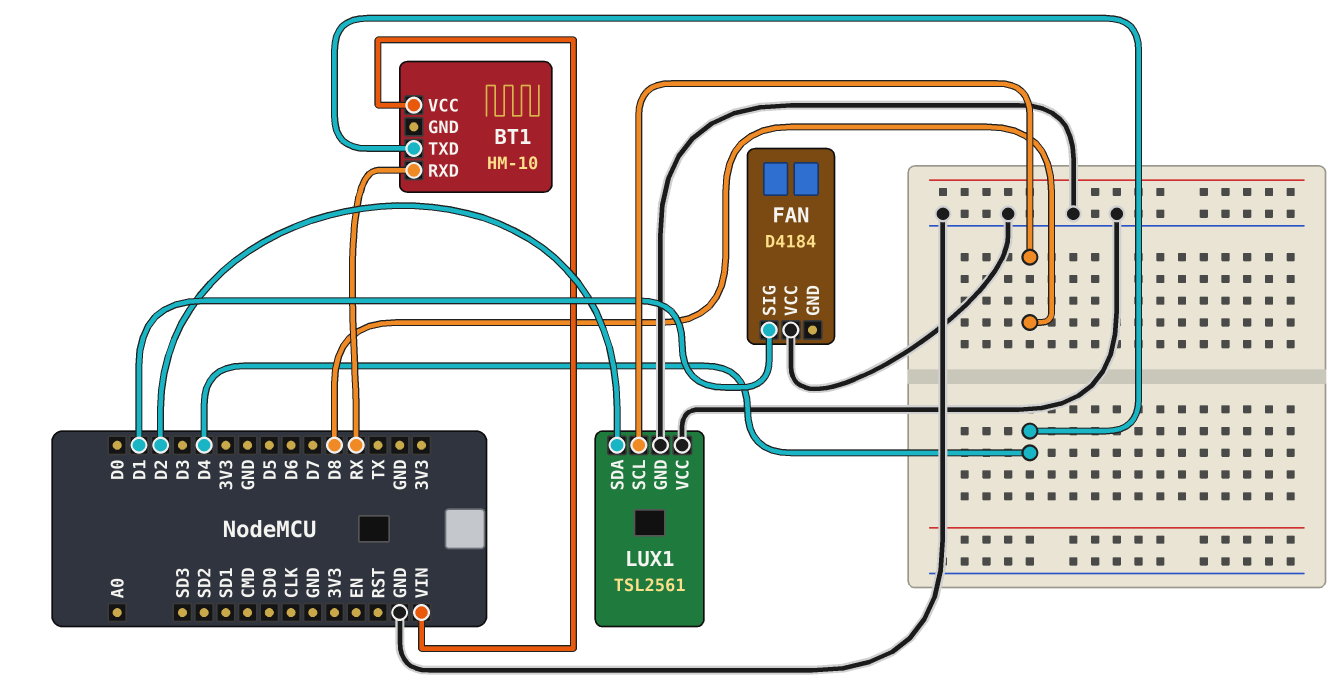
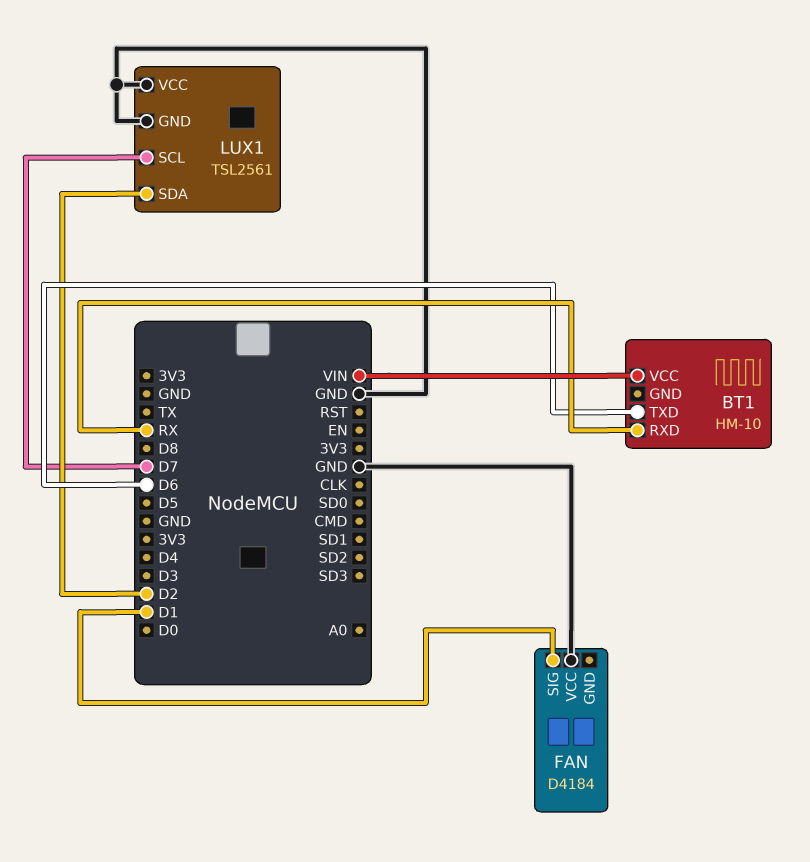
BT1 pin TXD: D4 -> D6
LUX1 pin SCL: D8 -> D7

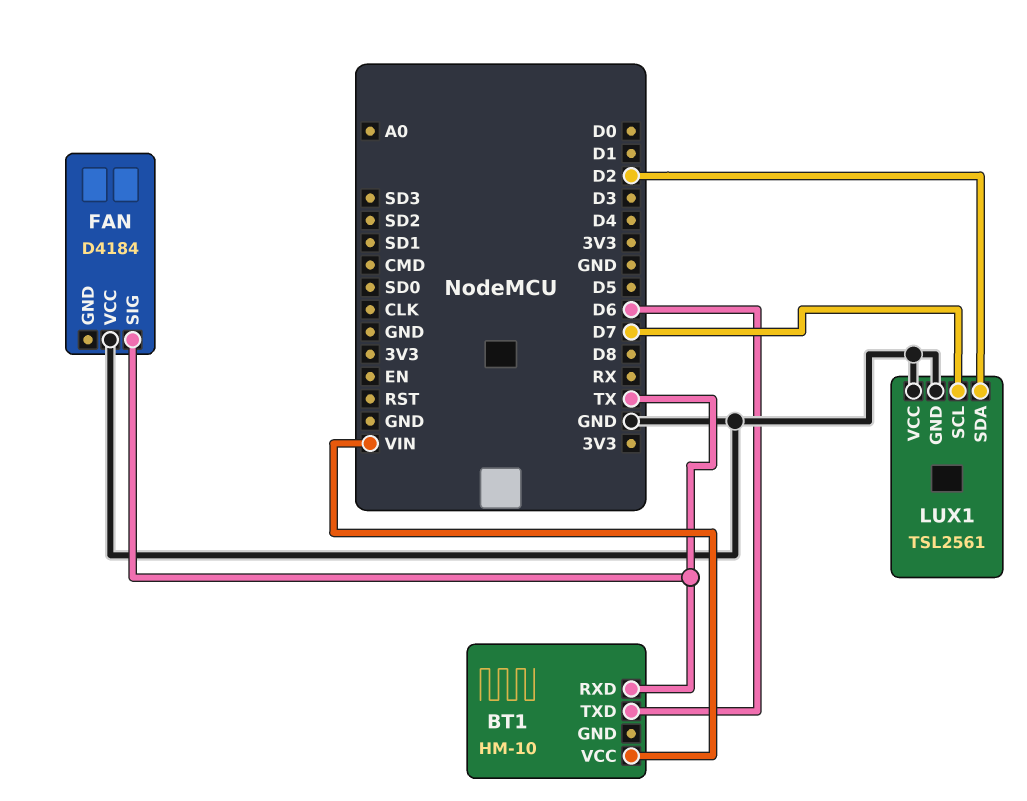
BT1 pin RXD: RX -> TX
FAN pin SIG: D1 -> TX

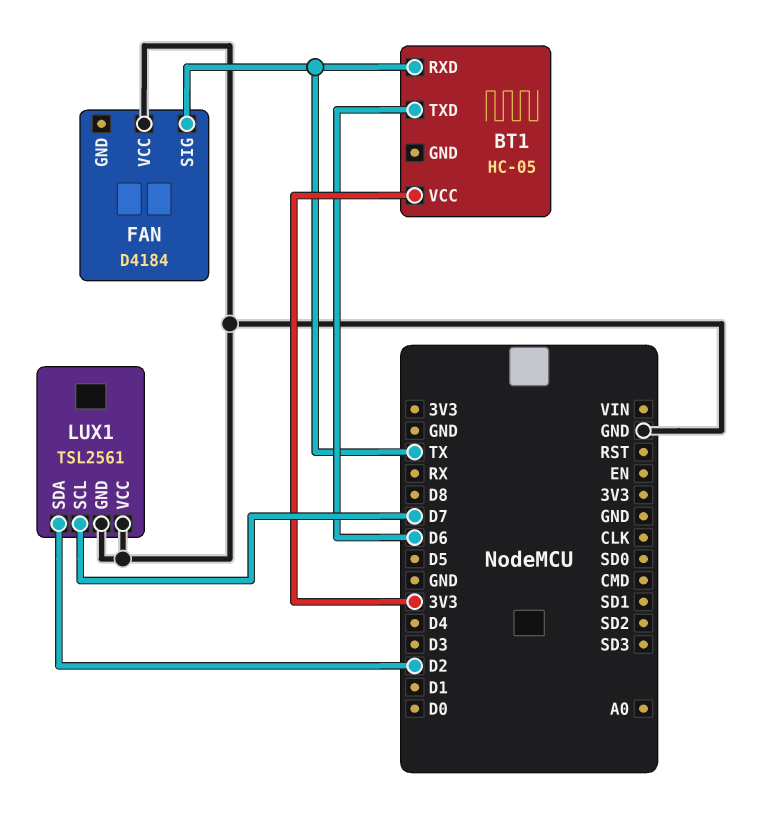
BT1: HM-10 -> HC-05
BT1 pin VCC: VIN -> 3V3

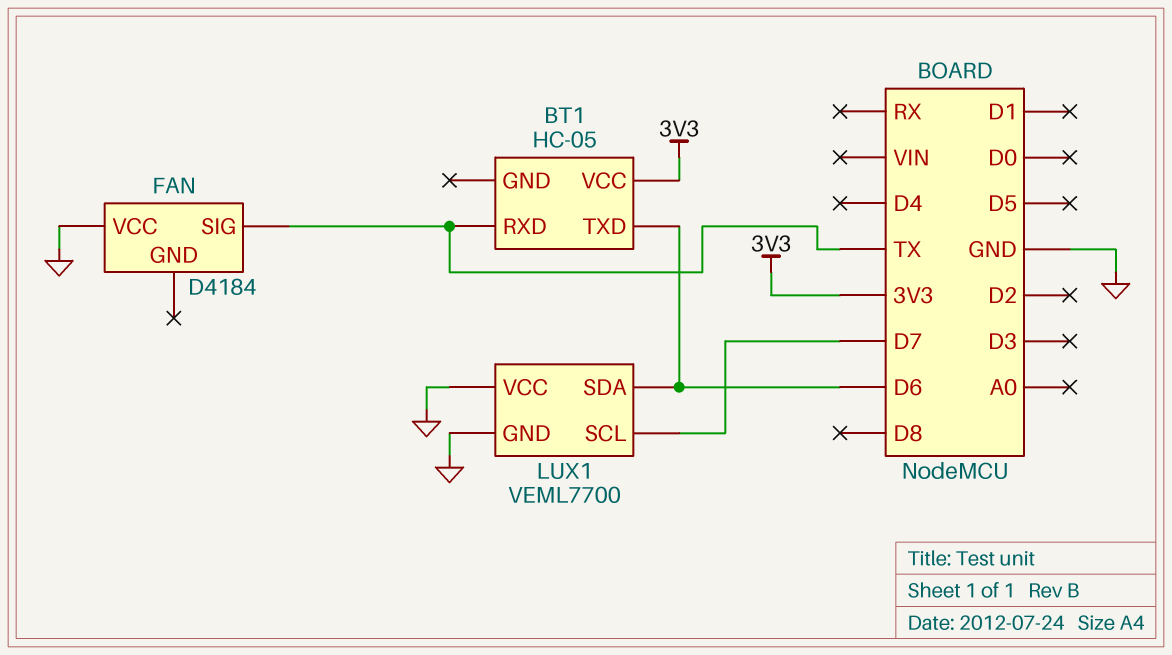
LUX1: TSL2561 -> VEML7700
LUX1 pin SDA: D2 -> D6

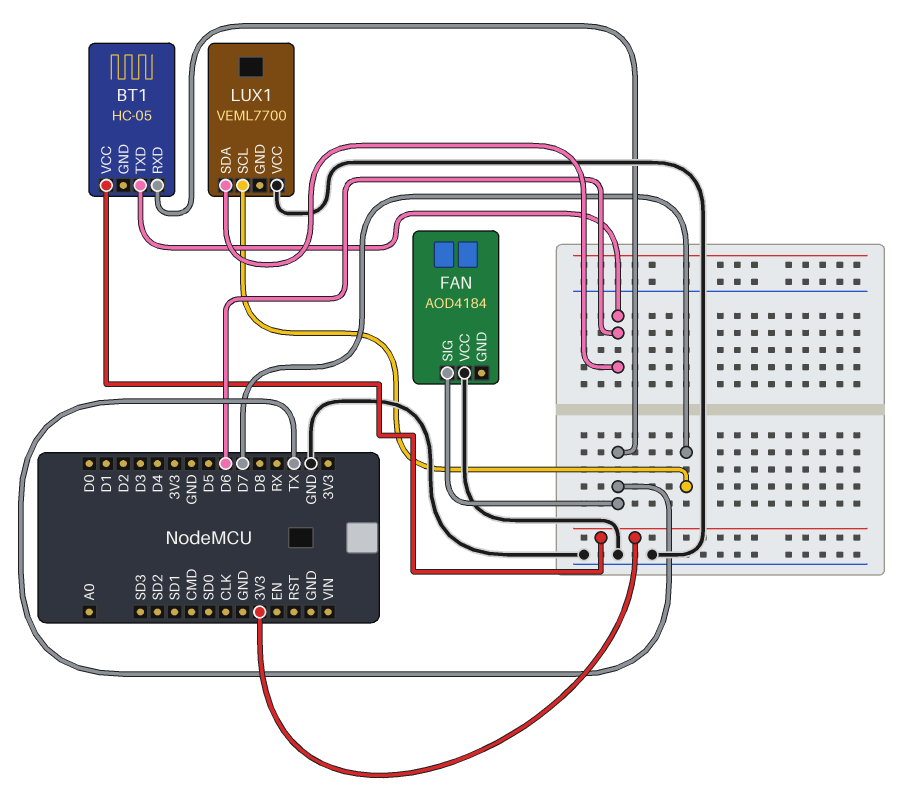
FAN: D4184 -> AOD4184
LUX1 pin GND: GND -> none

